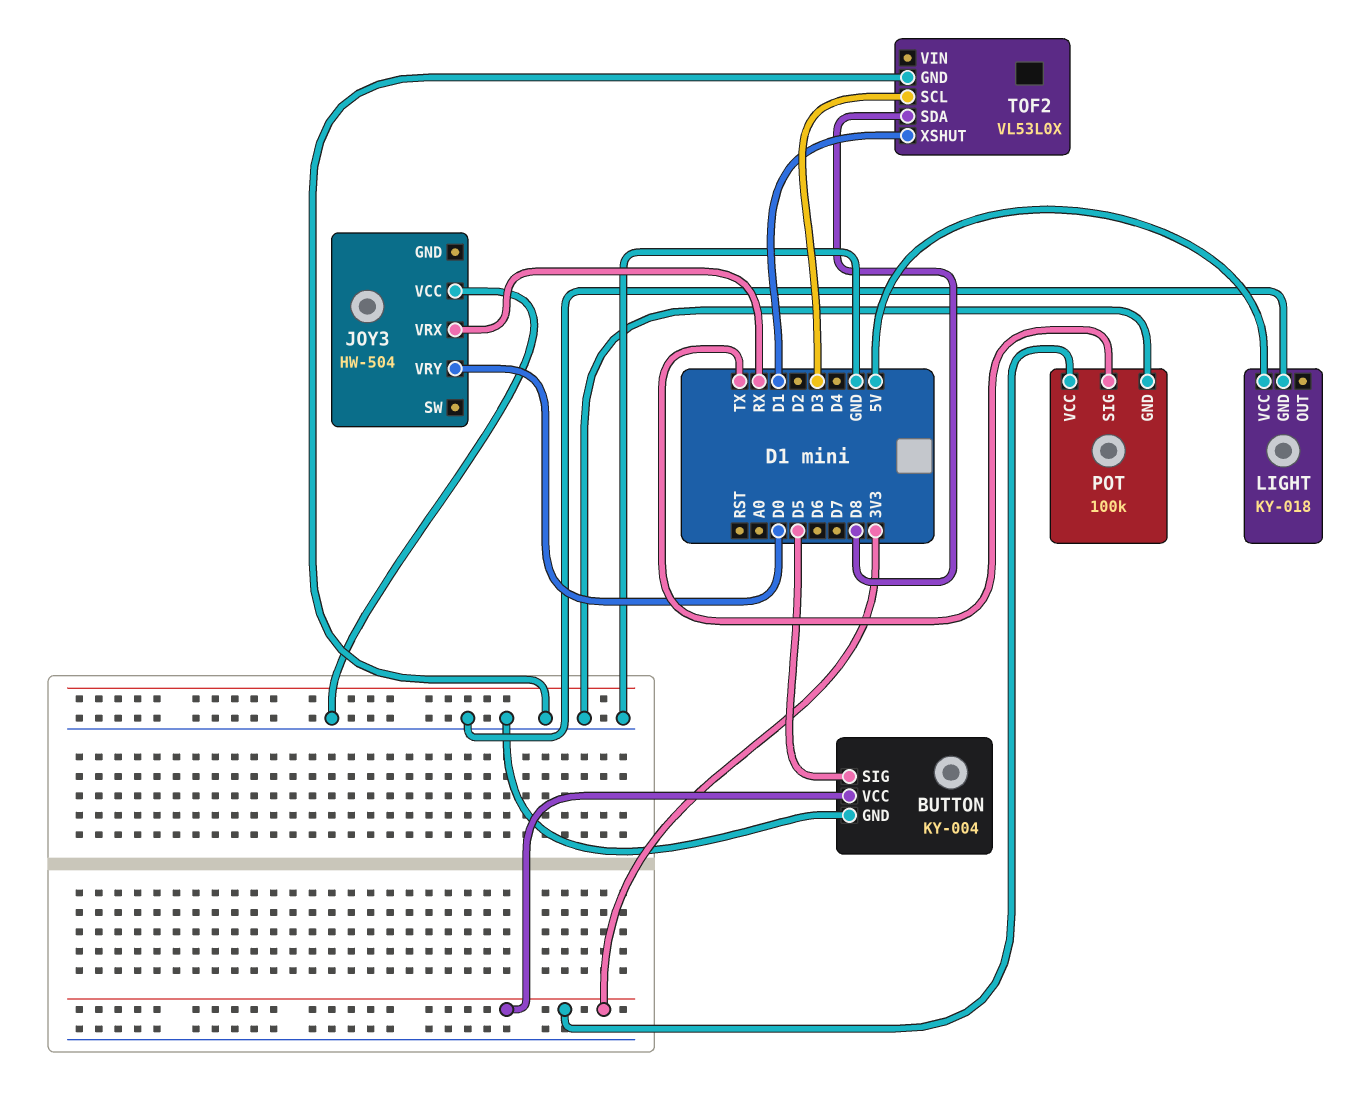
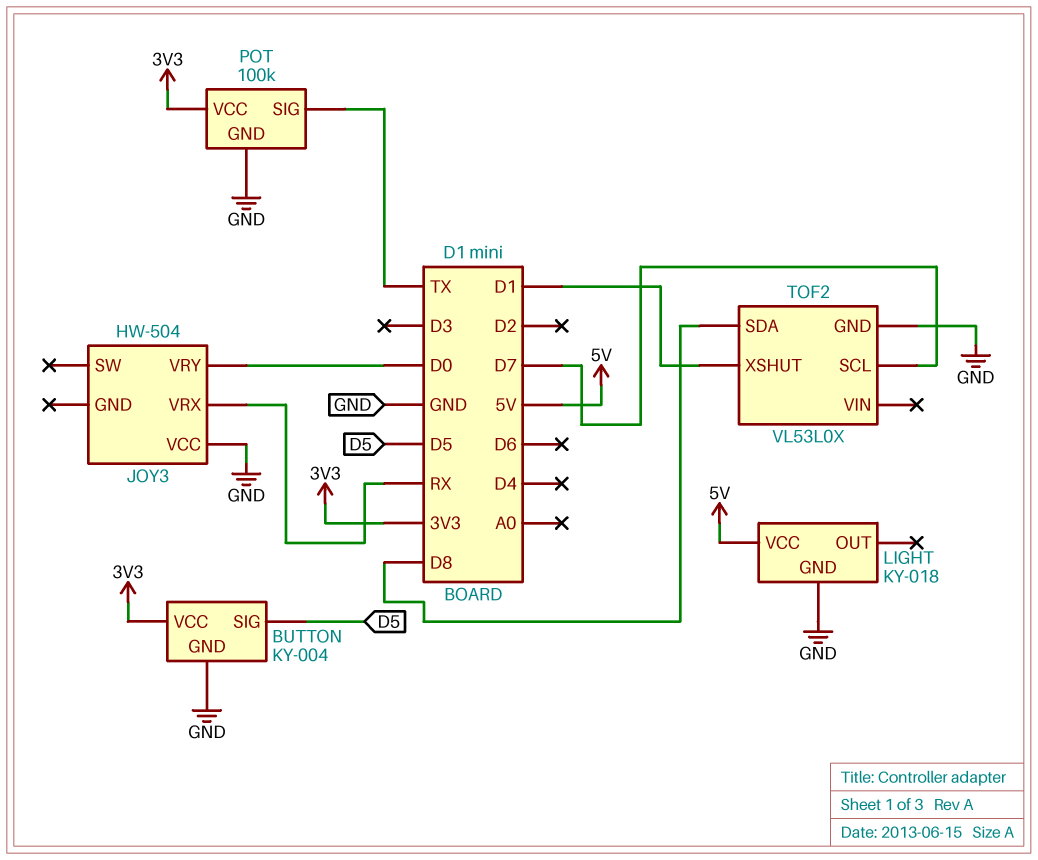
TOF2 pin SCL: D3 -> D7

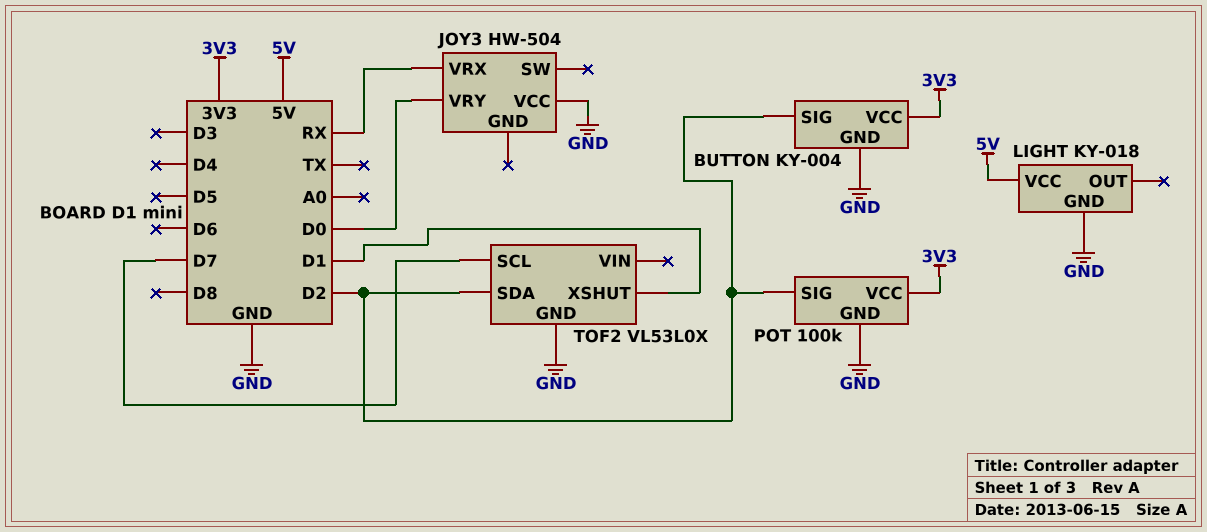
BUTTON pin SIG: D5 -> D2
POT pin SIG: TX -> D2
TOF2 pin SDA: D8 -> D2

